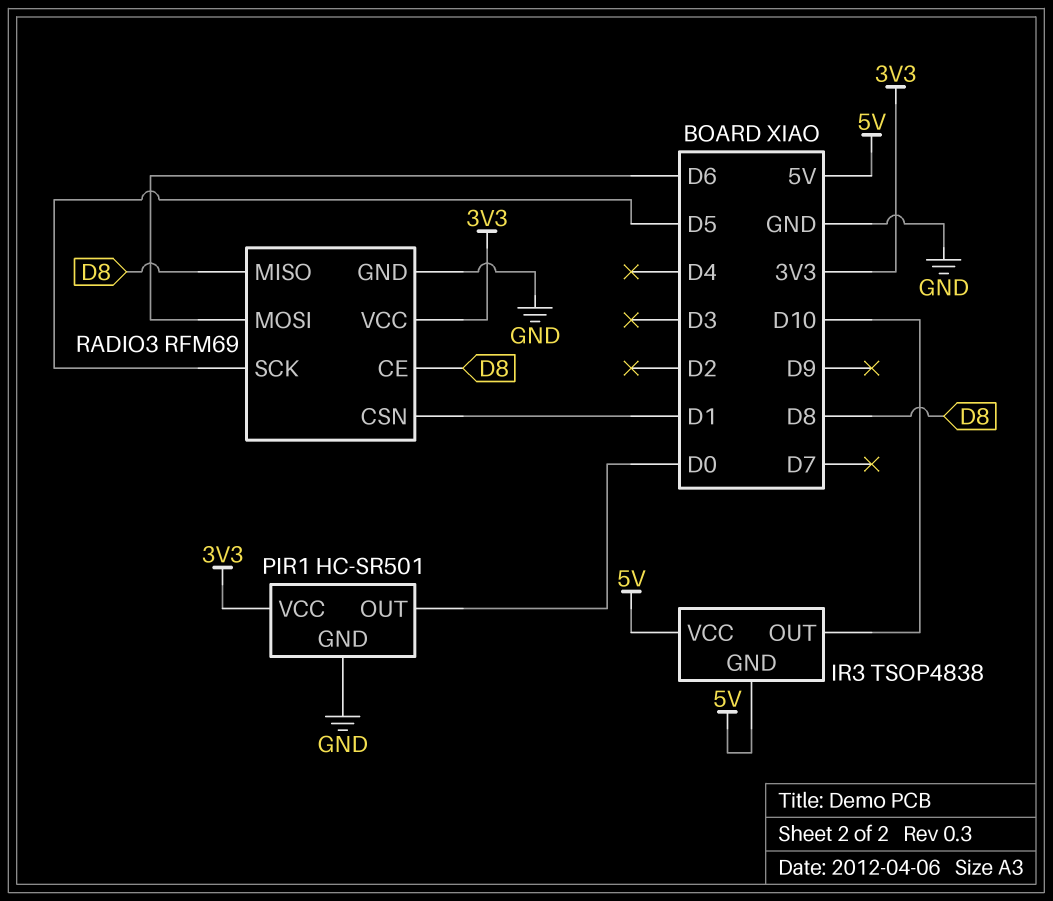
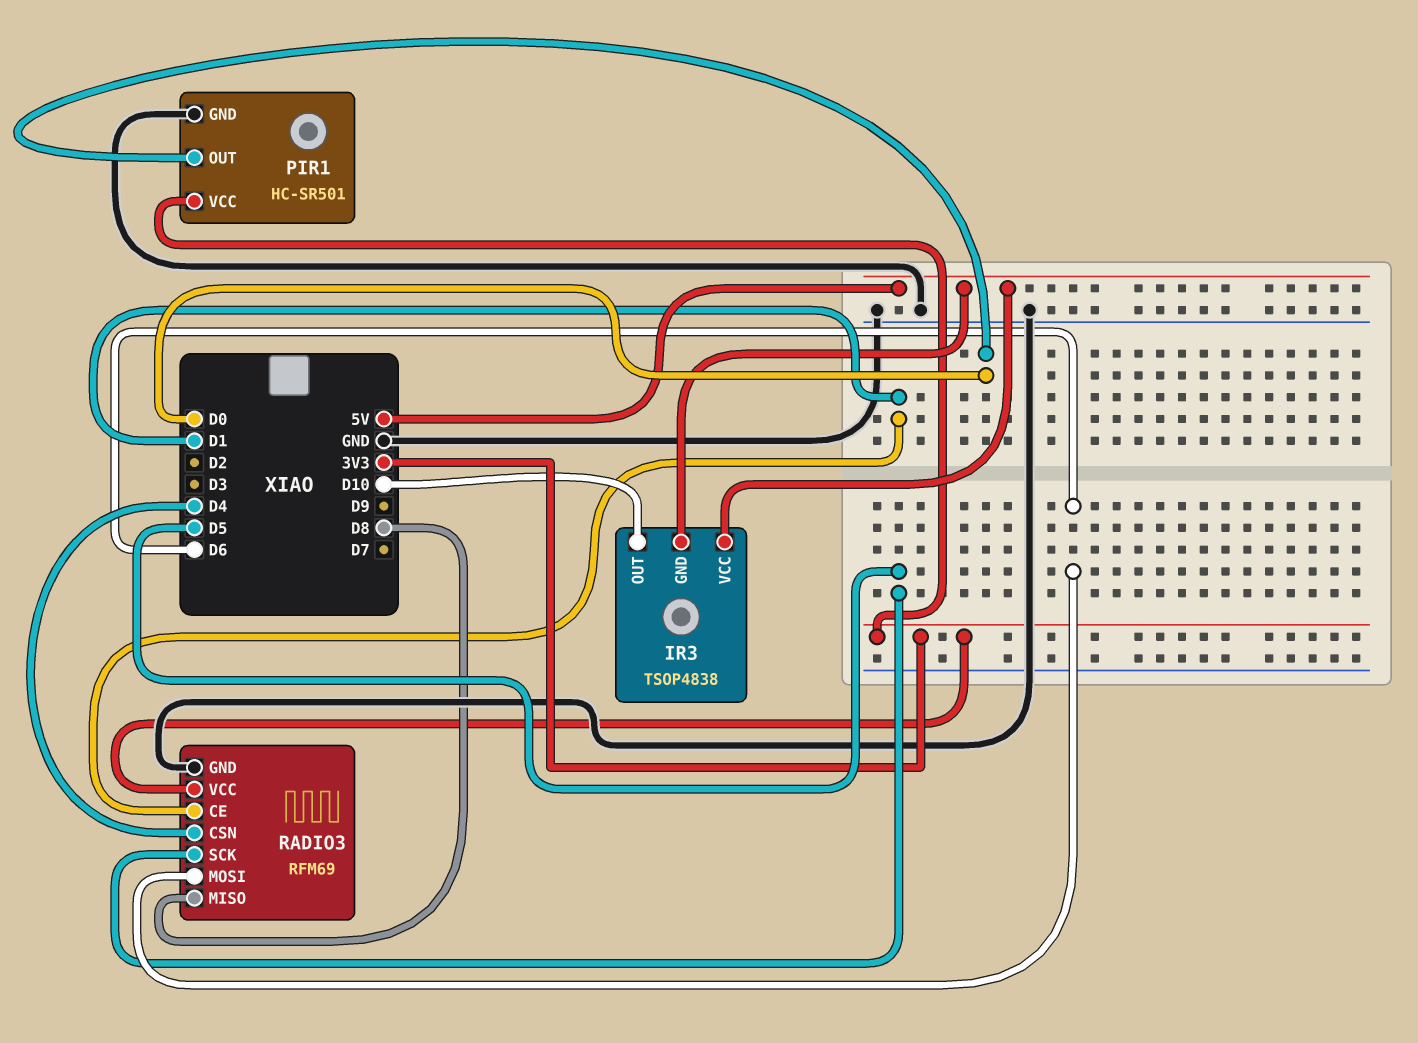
RADIO3 pin CE: D8 -> D1
RADIO3 pin CSN: D1 -> D4

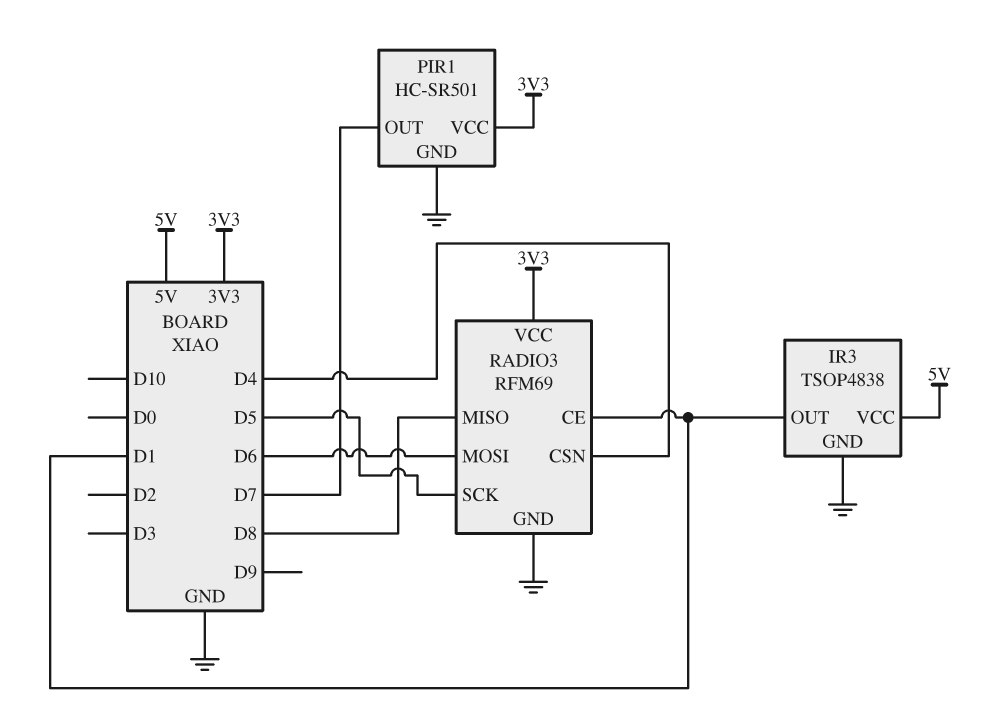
IR3 pin GND: 5V -> GND
IR3 pin OUT: D10 -> D1
PIR1 pin OUT: D0 -> D7

